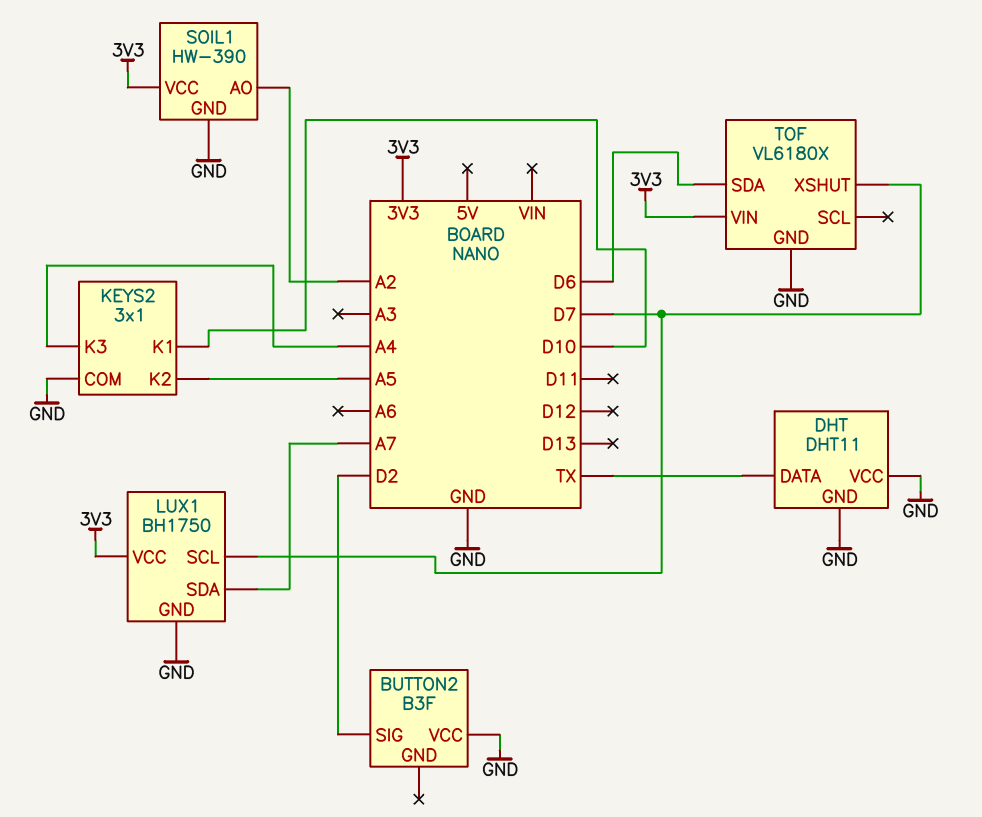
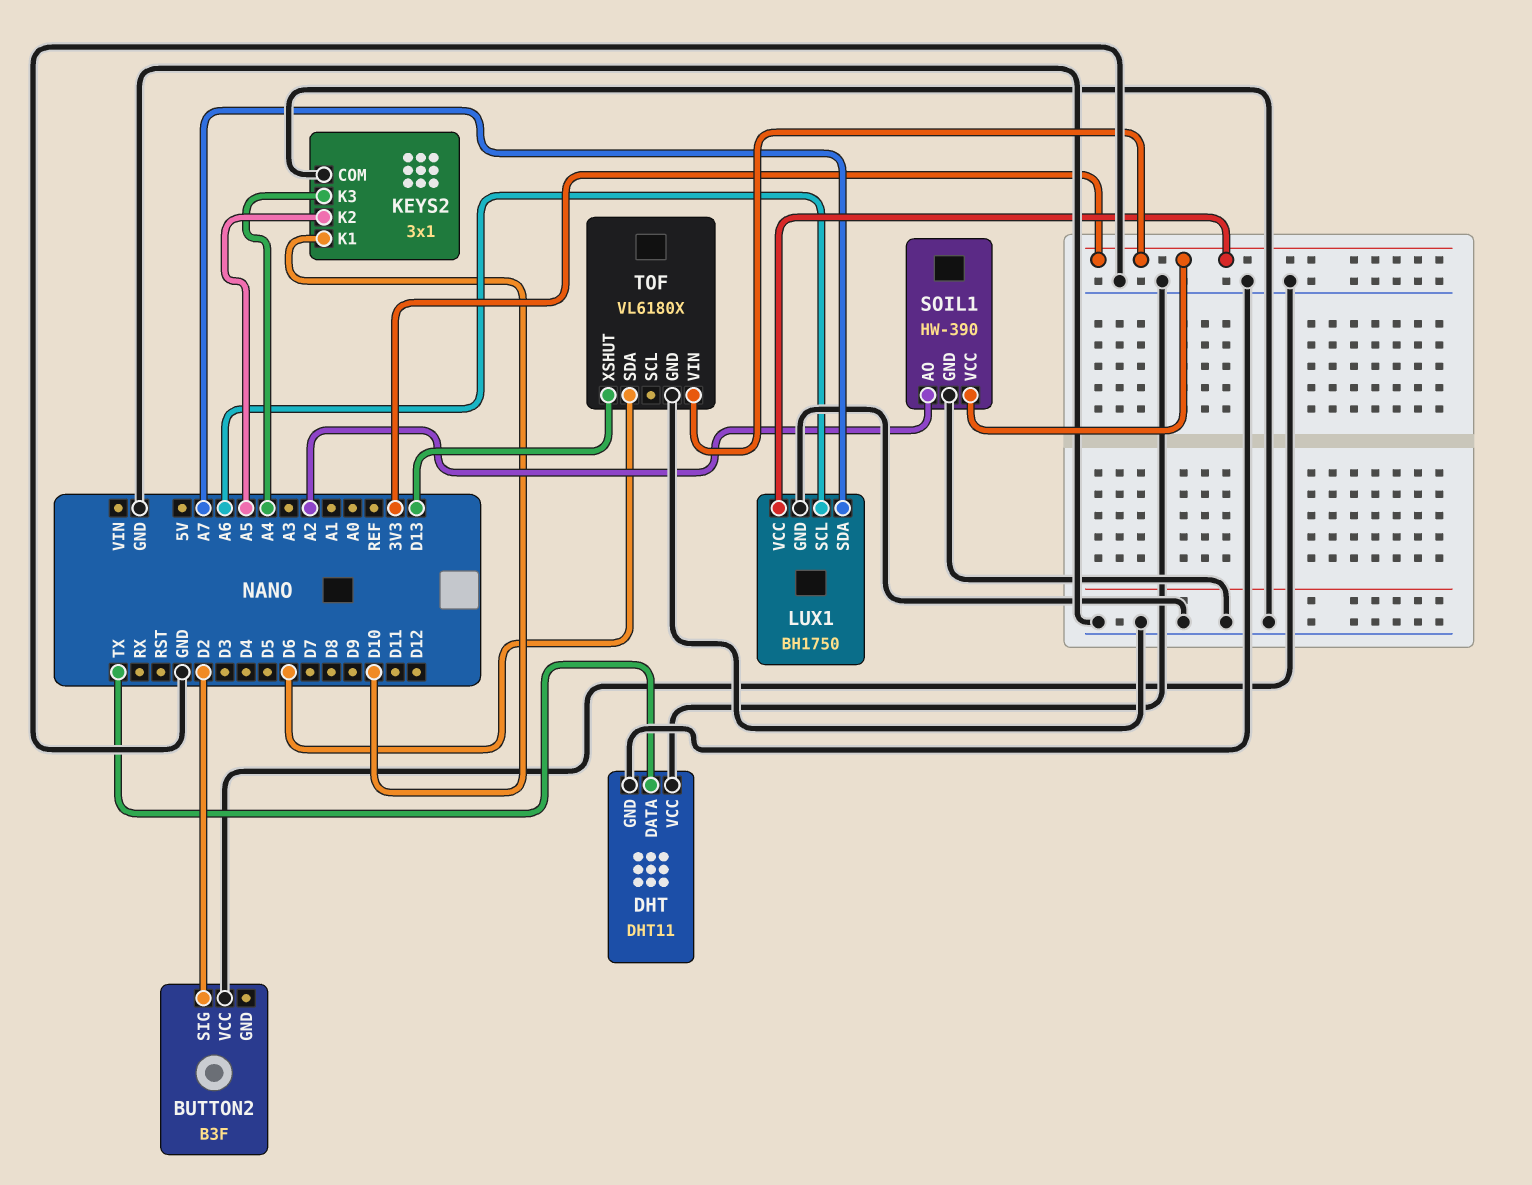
LUX1 pin SCL: D7 -> A6
TOF pin XSHUT: D7 -> D13

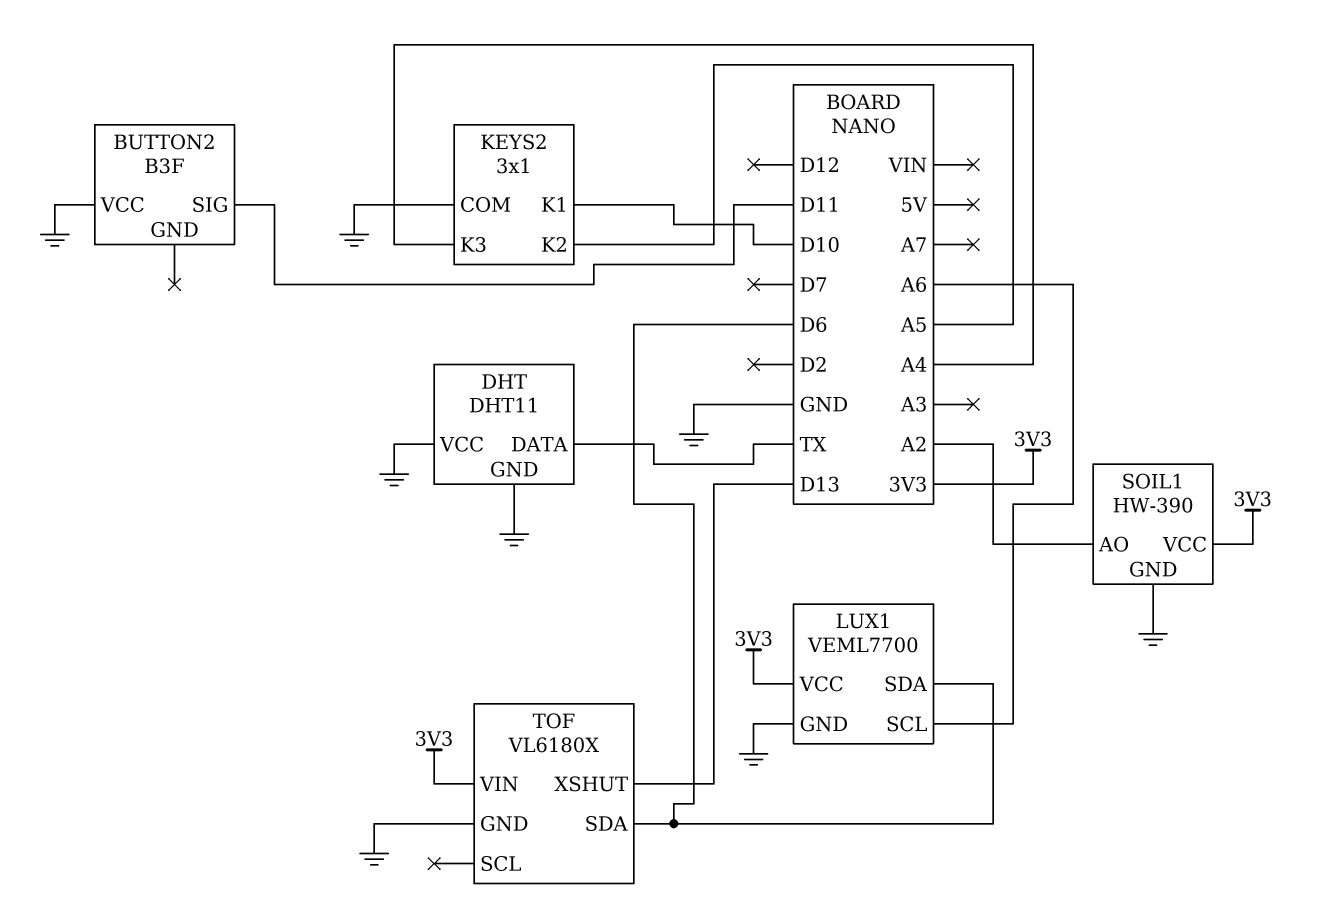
BUTTON2 pin SIG: D2 -> D11
LUX1: BH1750 -> VEML7700
LUX1 pin SDA: A7 -> D6

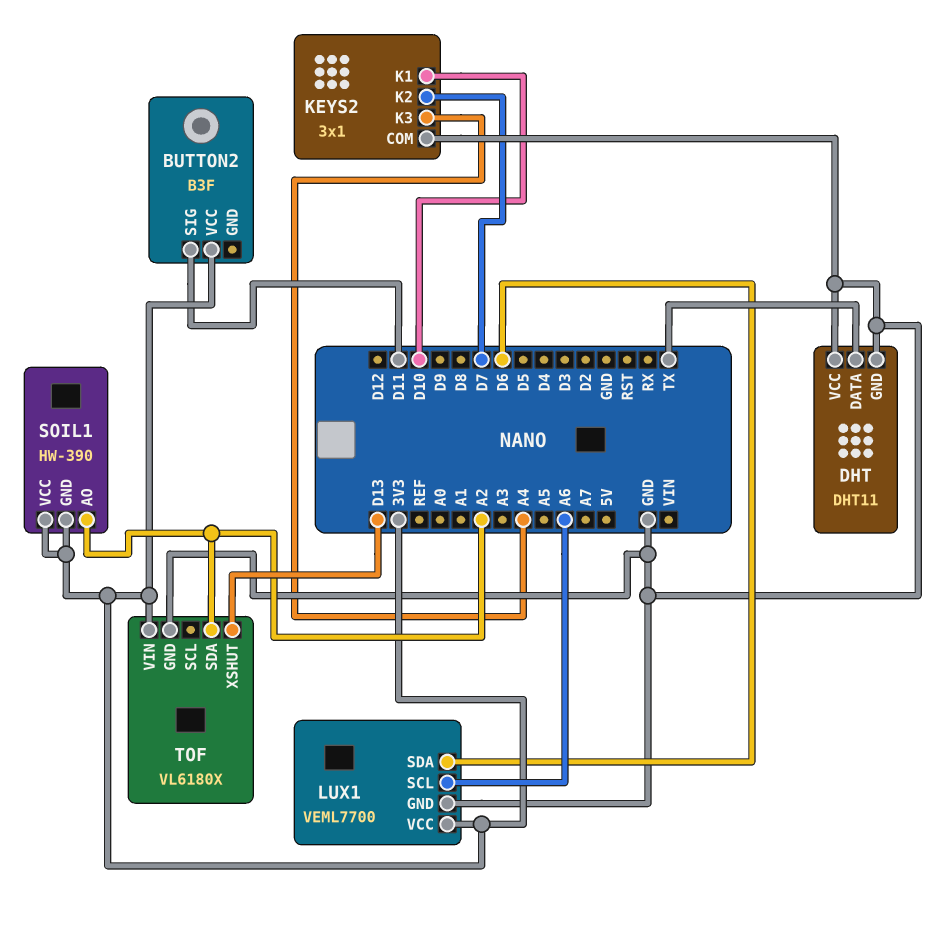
BUTTON2 pin VCC: GND -> 3V3
KEYS2 pin K2: A5 -> D7
SOIL1 pin GND: GND -> 3V3
TOF pin SDA: D6 -> A2

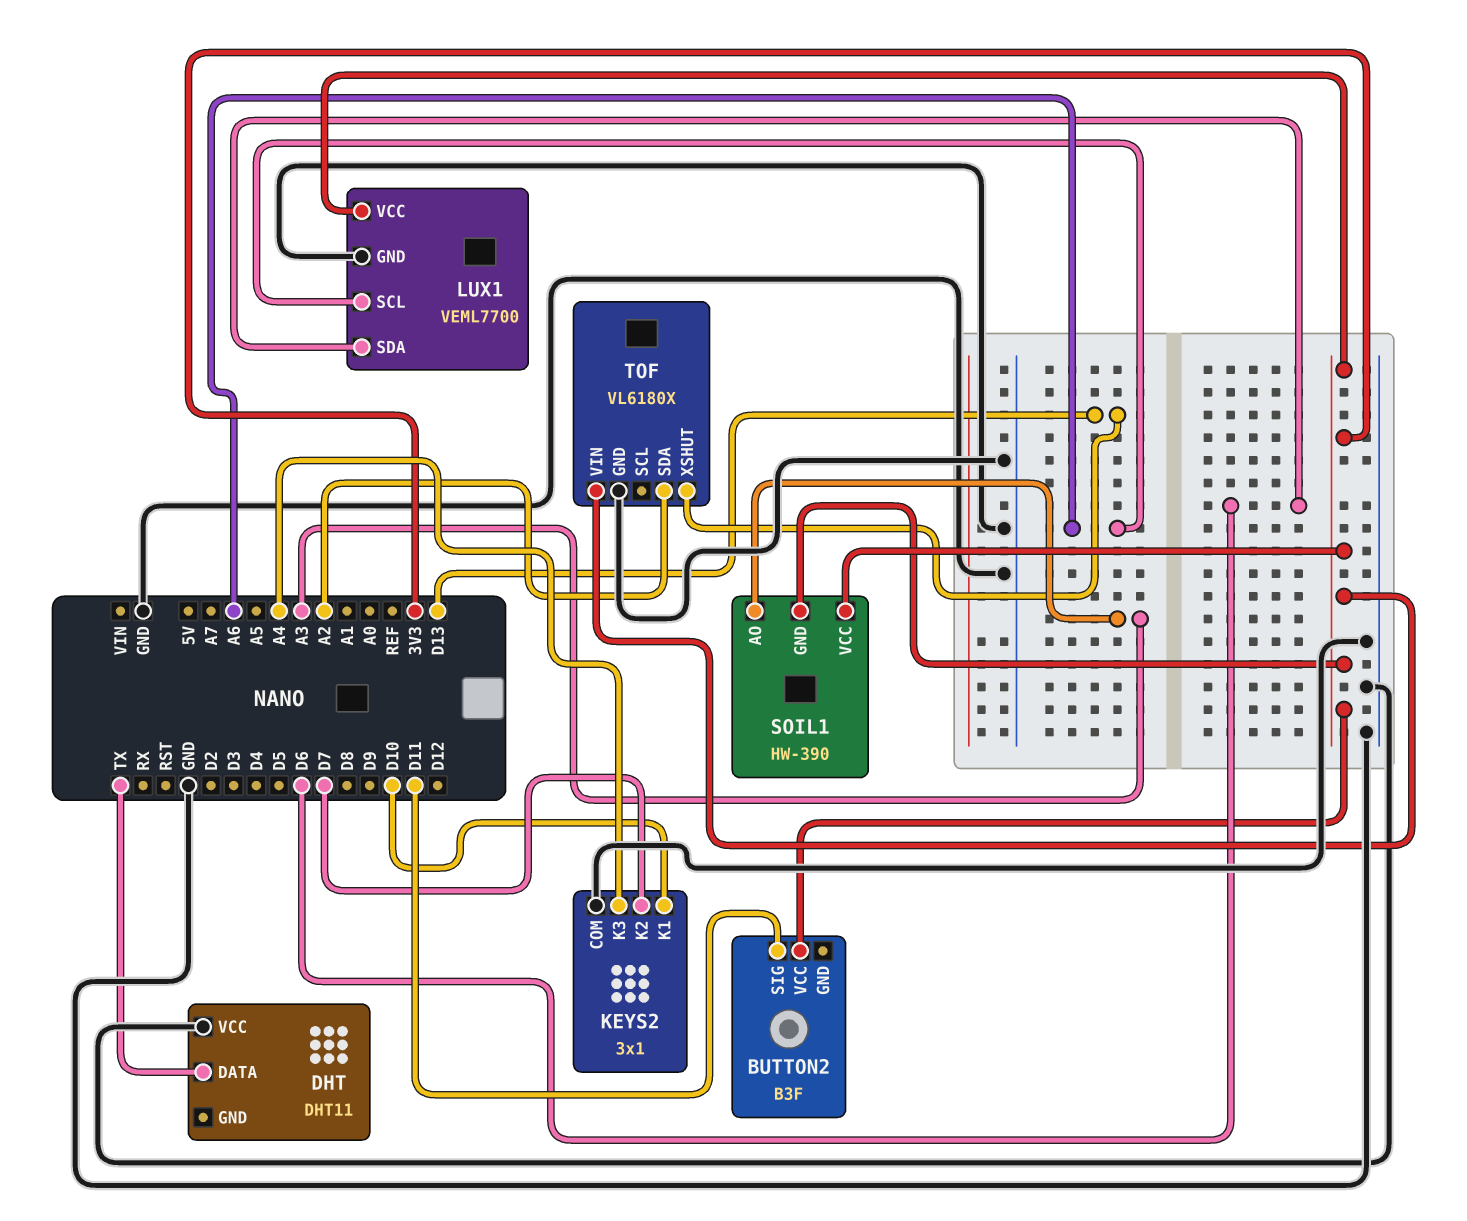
DHT pin GND: GND -> none
SOIL1 pin AO: A2 -> A3

